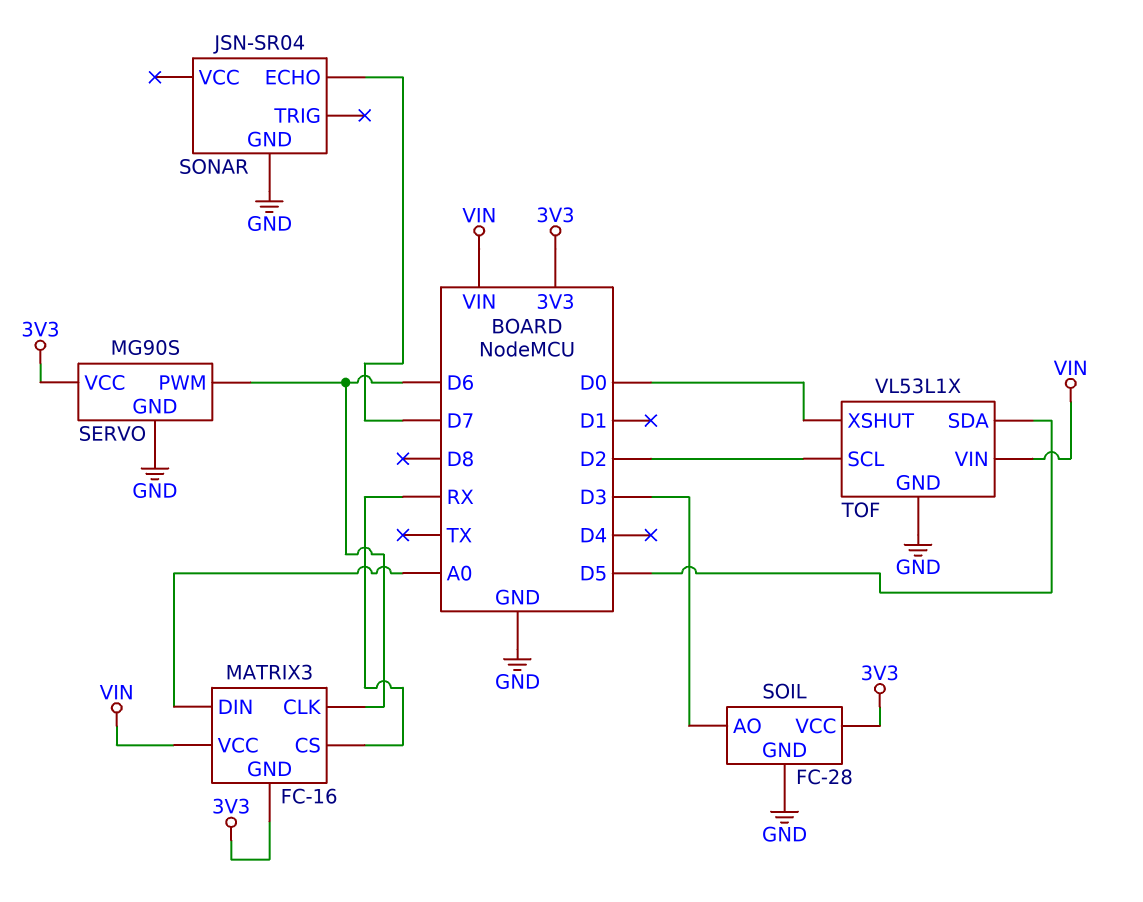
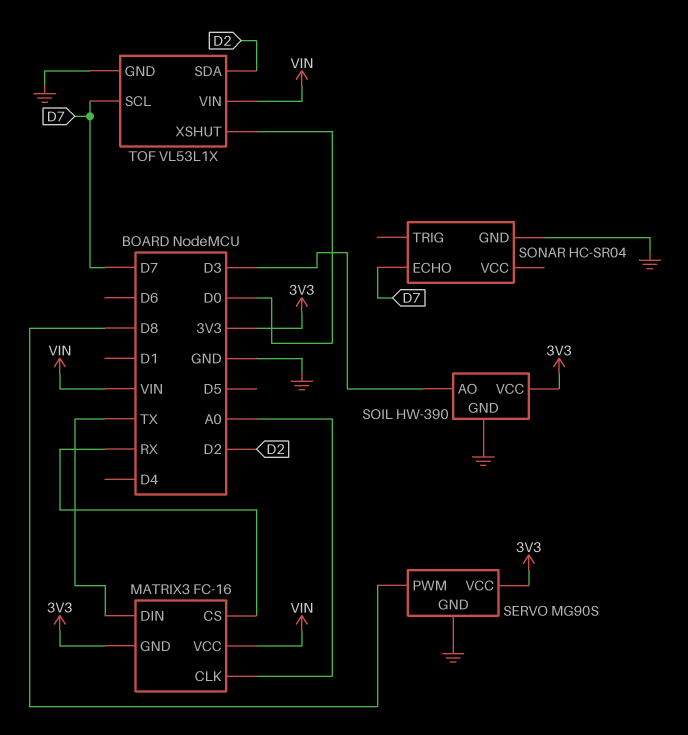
MATRIX3 pin CLK: D6 -> A0
MATRIX3 pin DIN: A0 -> TX
SERVO pin PWM: D6 -> D8
SOIL: FC-28 -> HW-390
SONAR: JSN-SR04 -> HC-SR04
TOF pin SCL: D2 -> D7
TOF pin SDA: D5 -> D2

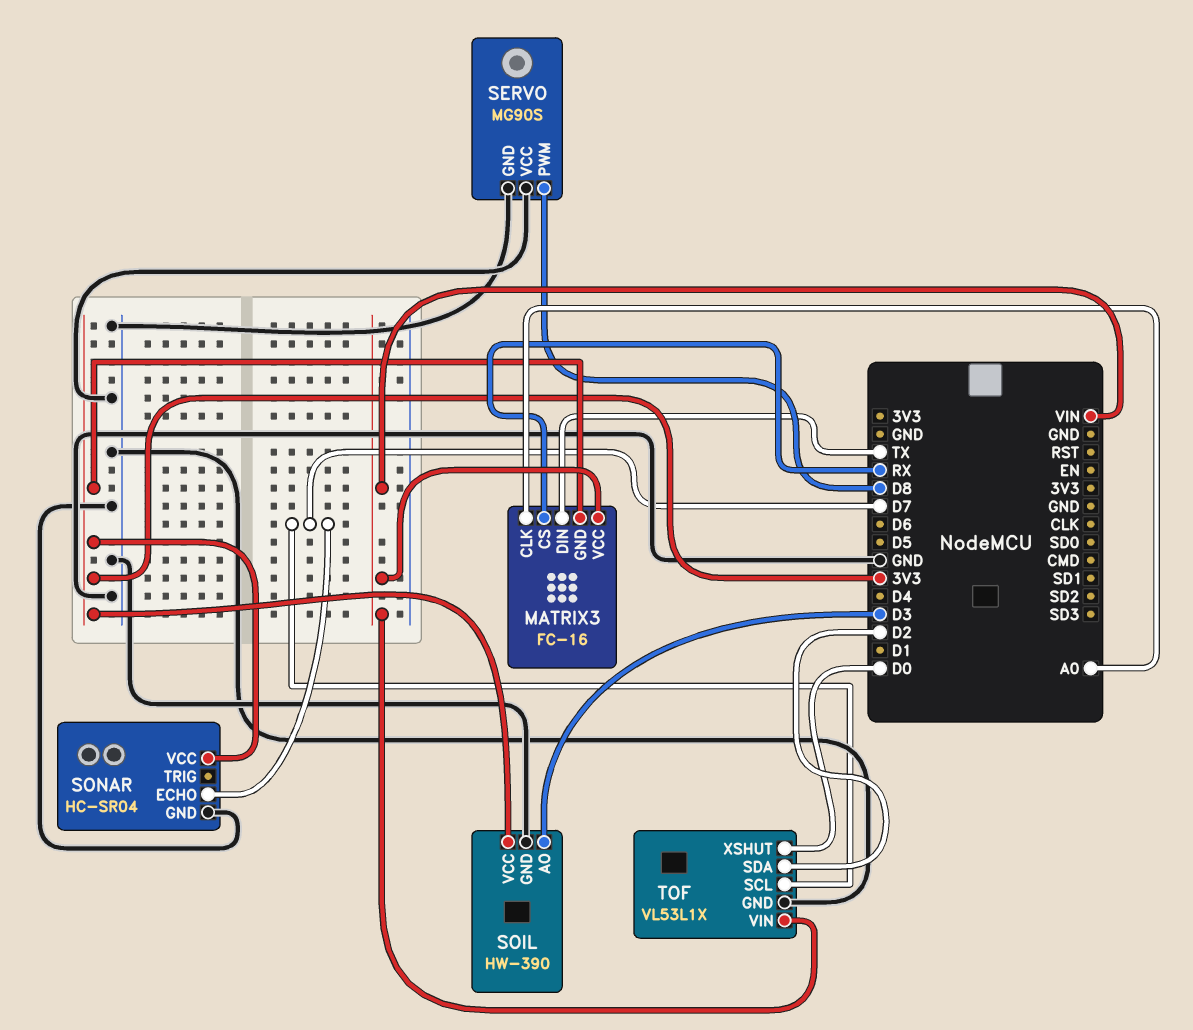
SERVO pin VCC: 3V3 -> GND
SONAR pin VCC: none -> 3V3

